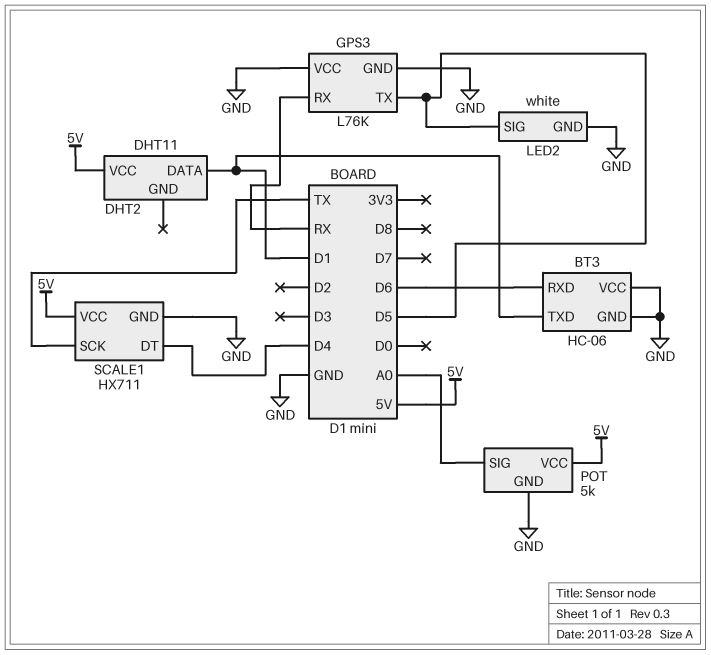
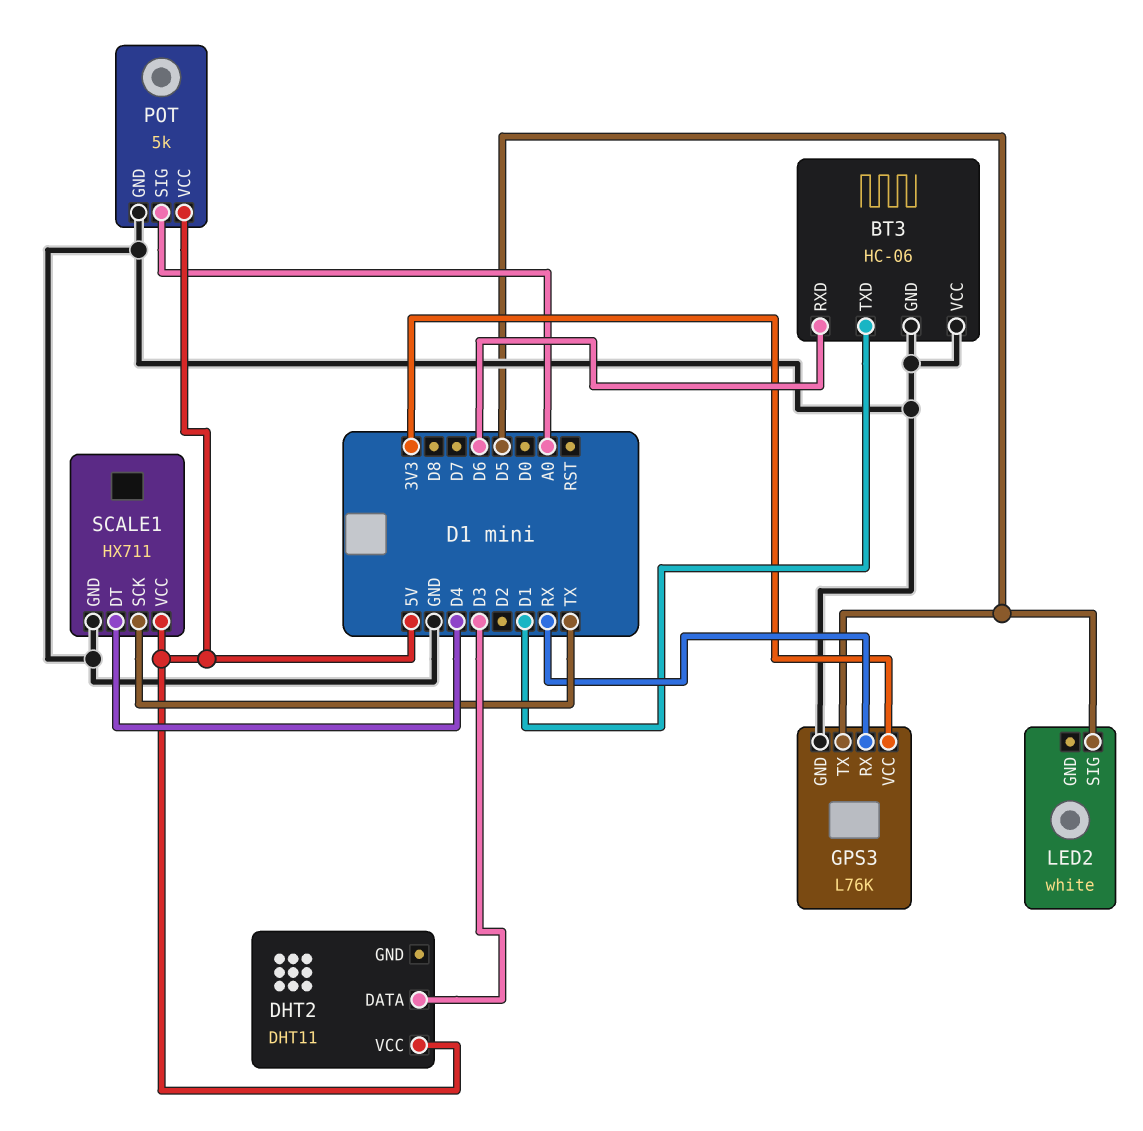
DHT2 pin DATA: D1 -> D3
GPS3 pin VCC: GND -> 3V3
LED2 pin GND: GND -> none

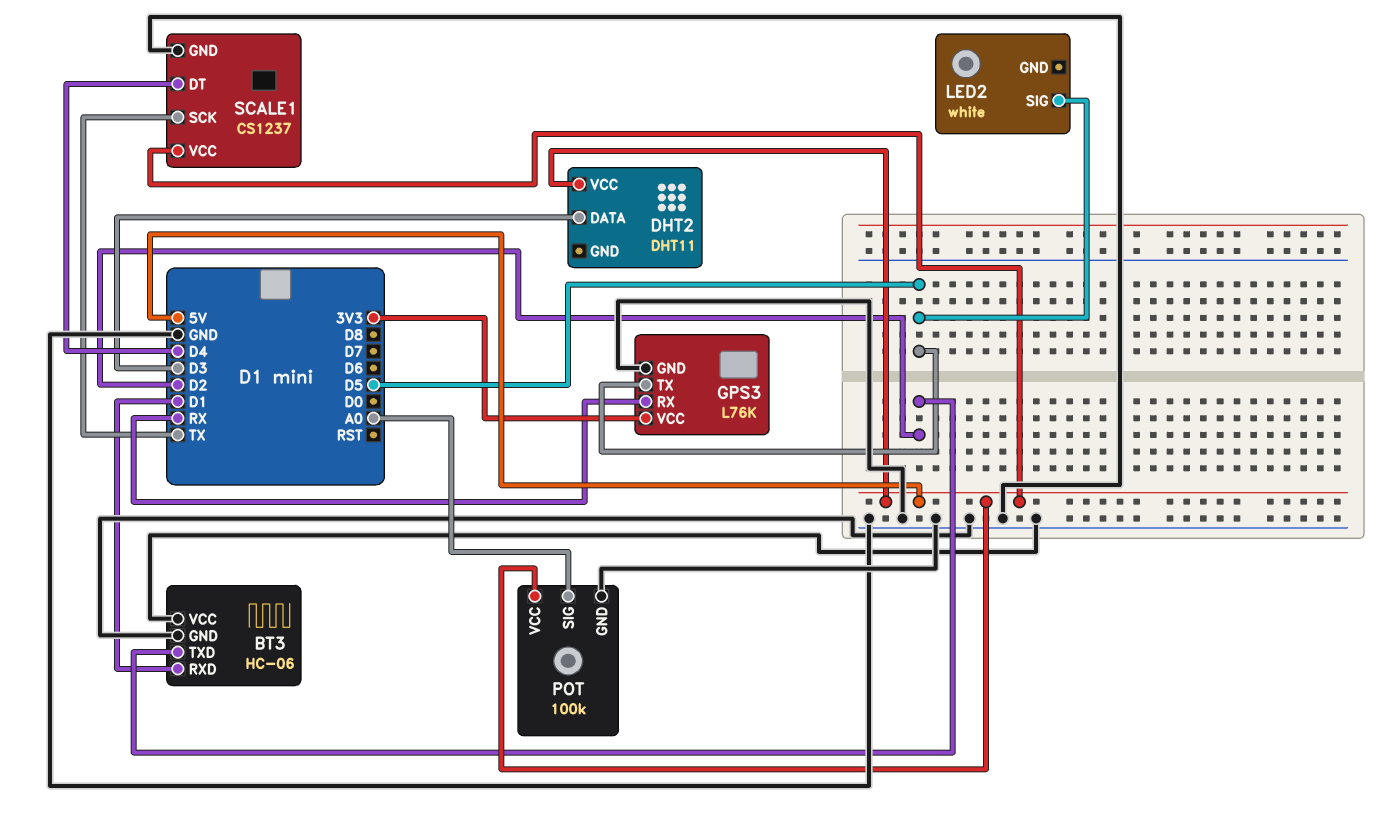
BT3 pin RXD: D6 -> D1
BT3 pin TXD: D1 -> D2
POT: 5k -> 100k
SCALE1: HX711 -> CS1237

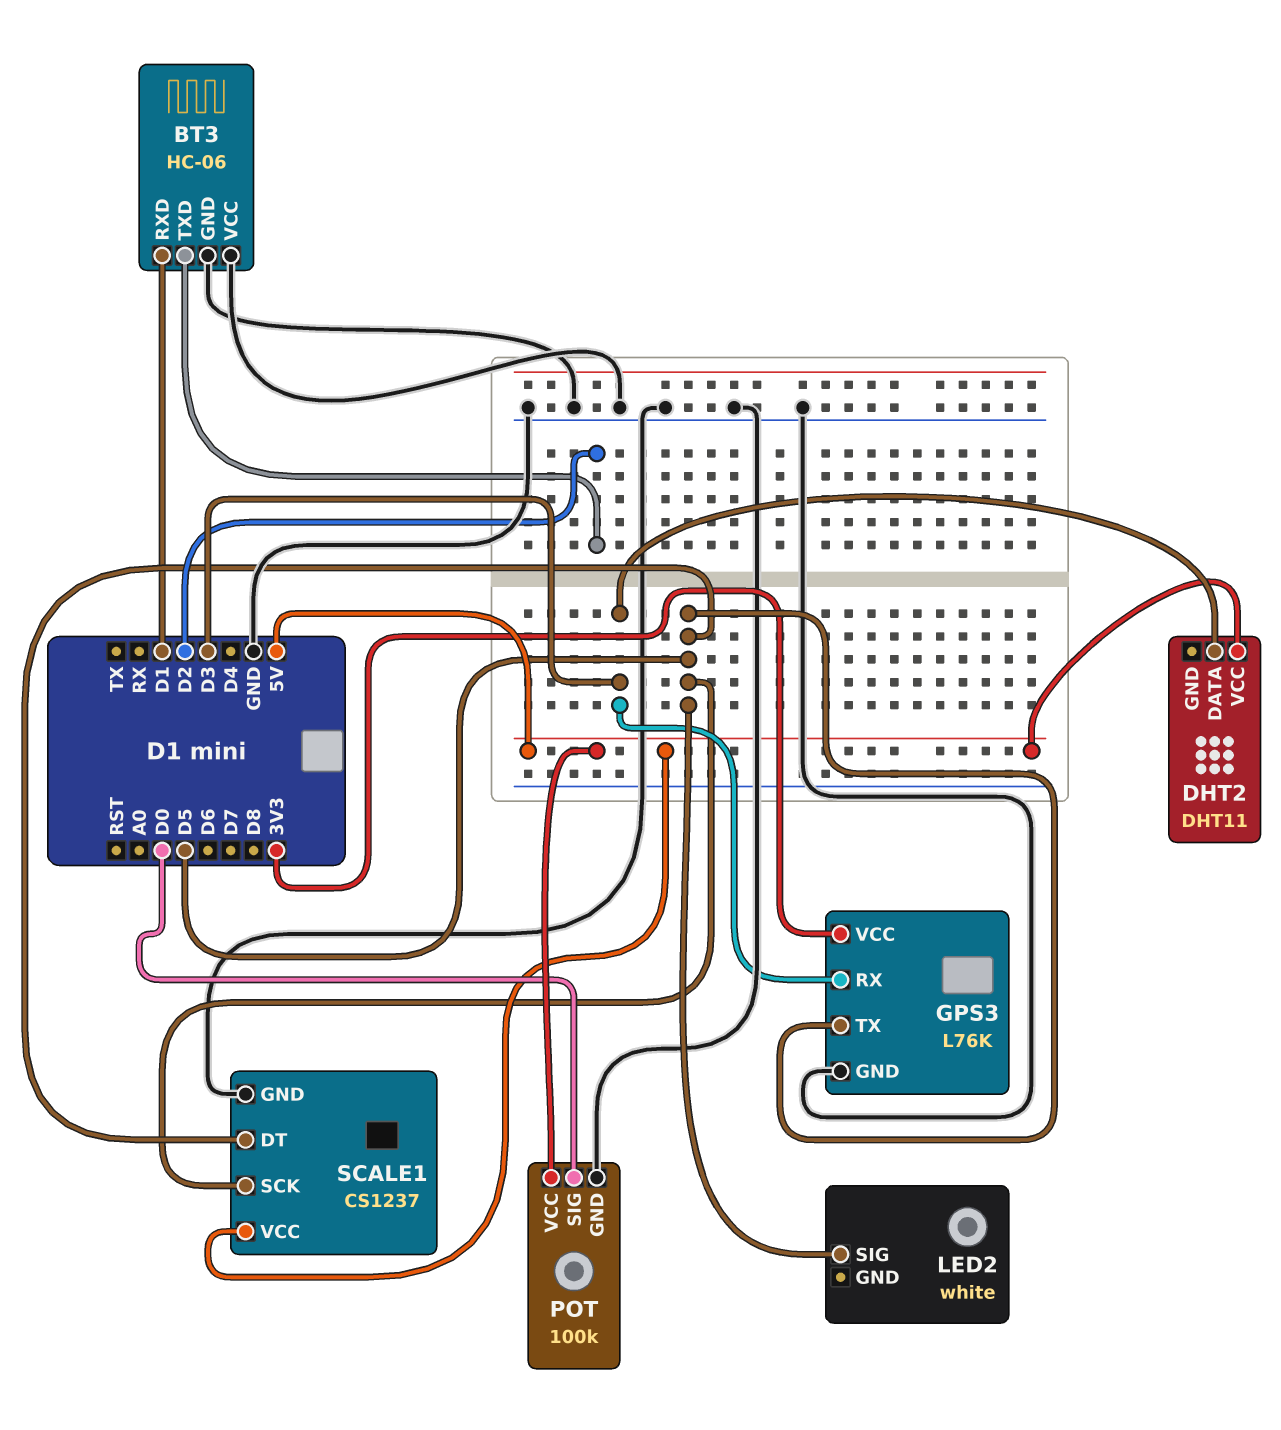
GPS3 pin RX: RX -> D3
POT pin SIG: A0 -> D0
SCALE1 pin DT: D4 -> D5
SCALE1 pin SCK: TX -> D5

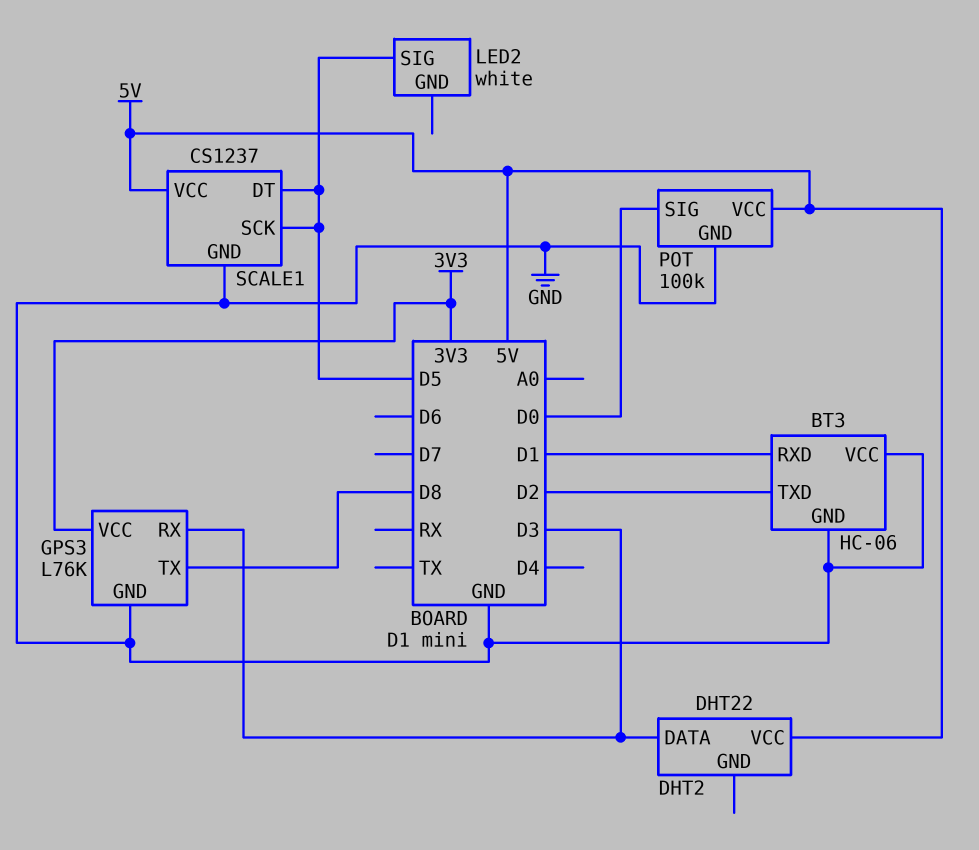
DHT2: DHT11 -> DHT22
GPS3 pin TX: D5 -> D8

